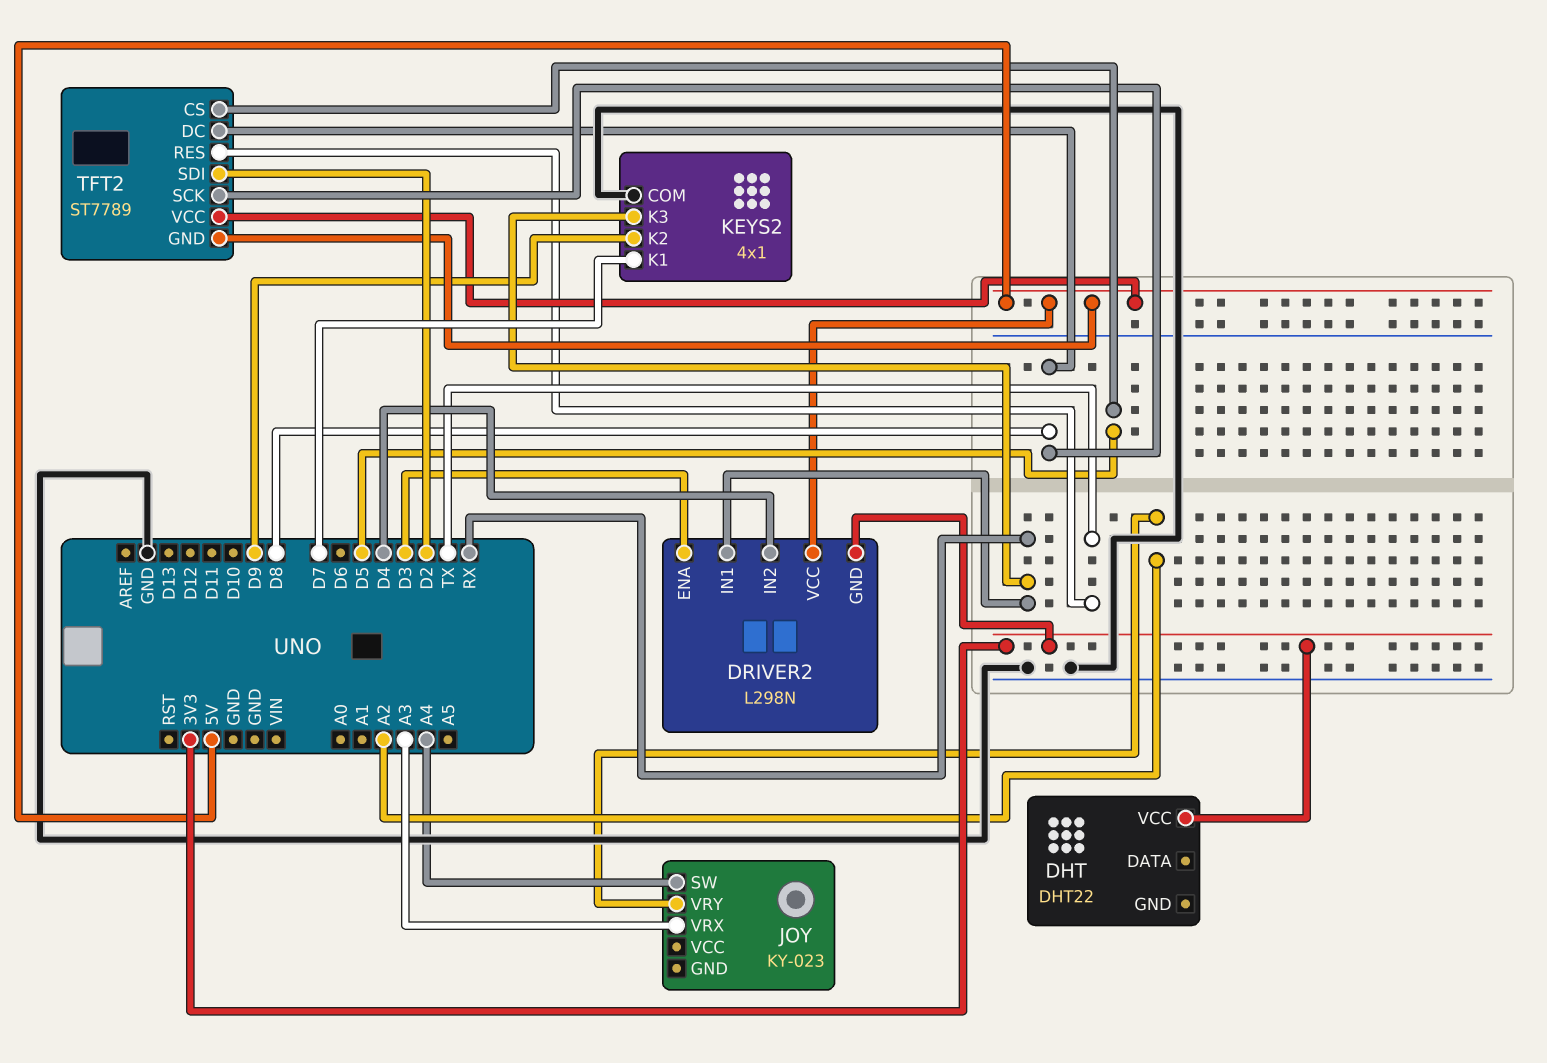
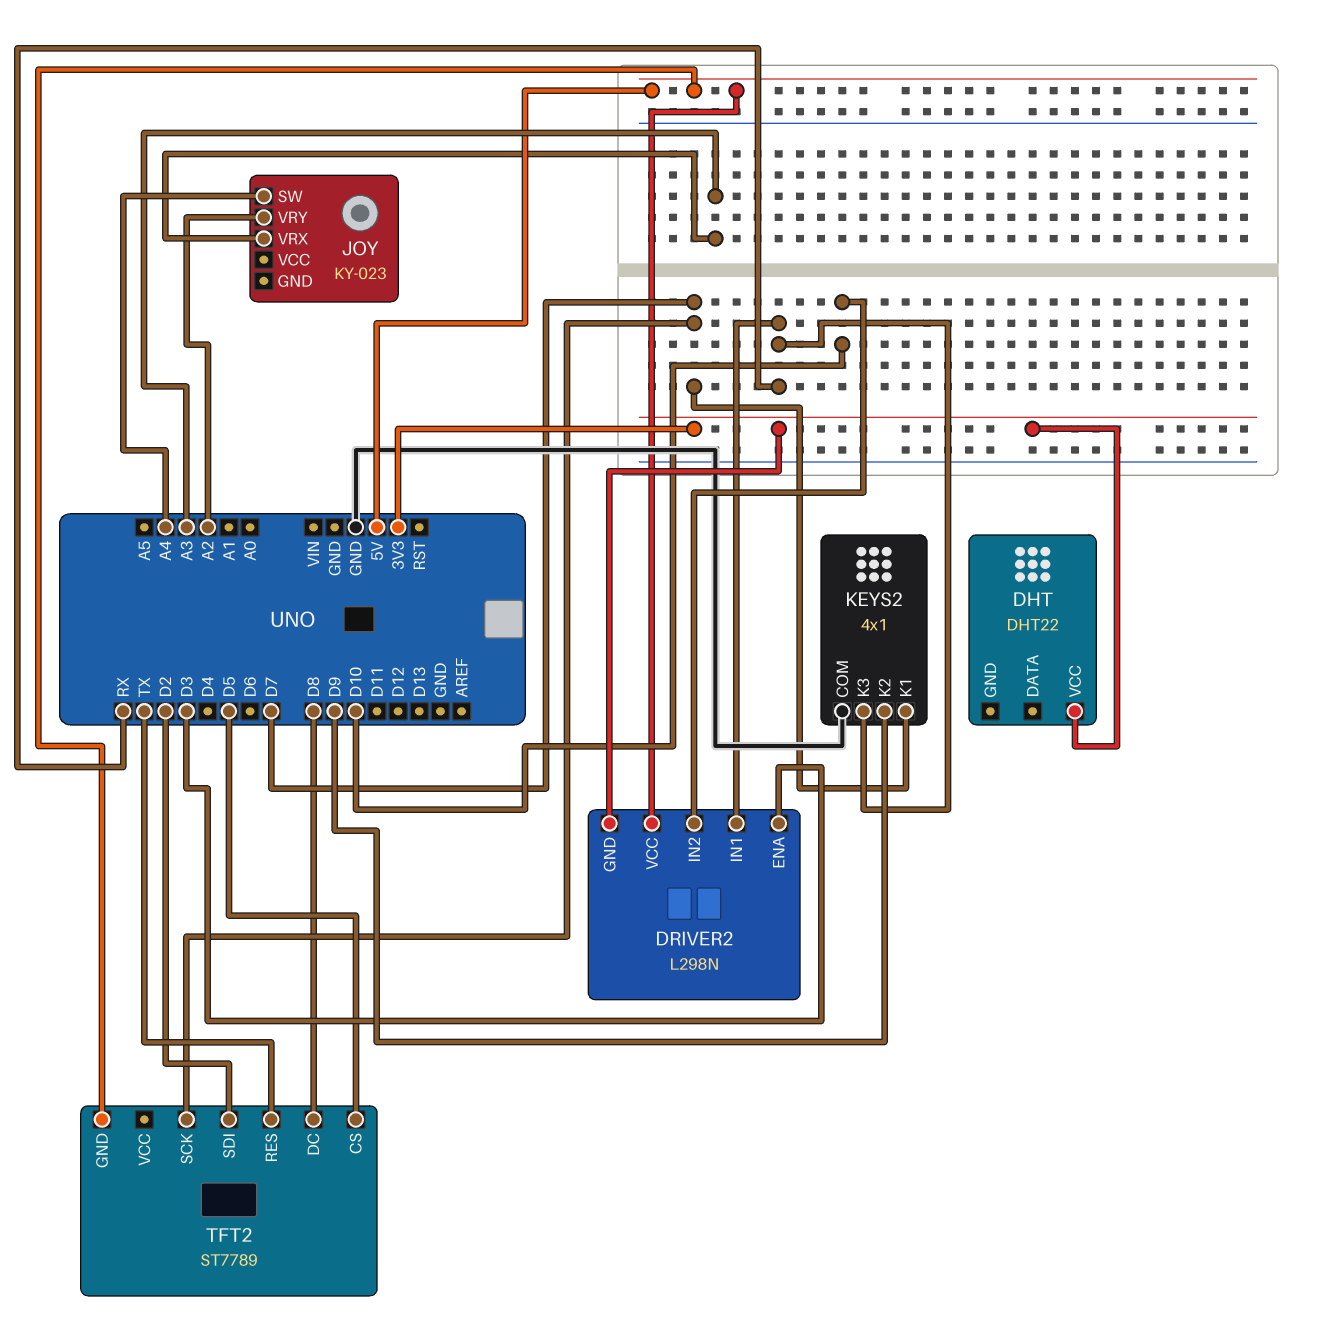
DRIVER2 pin IN2: D4 -> D10
TFT2 pin SCK: D8 -> D7
TFT2 pin VCC: 5V -> none

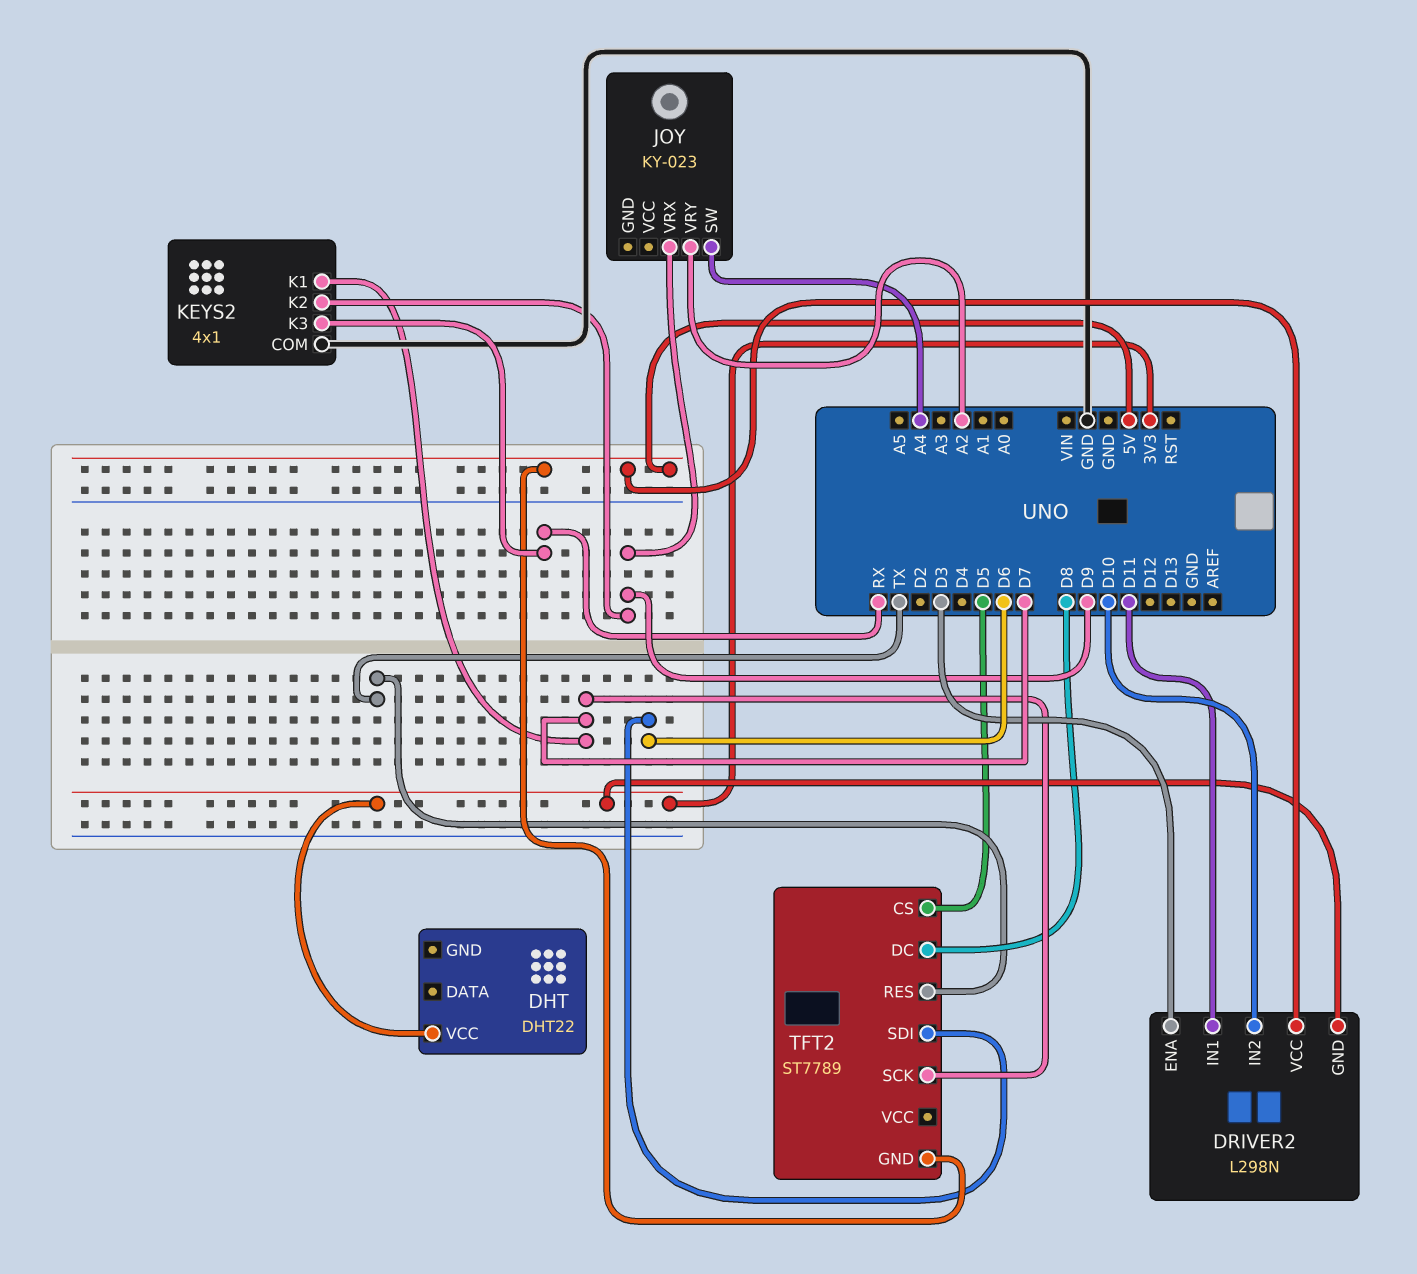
DRIVER2 pin IN1: RX -> D11
JOY pin VRX: A3 -> D9
TFT2 pin SDI: D2 -> D6

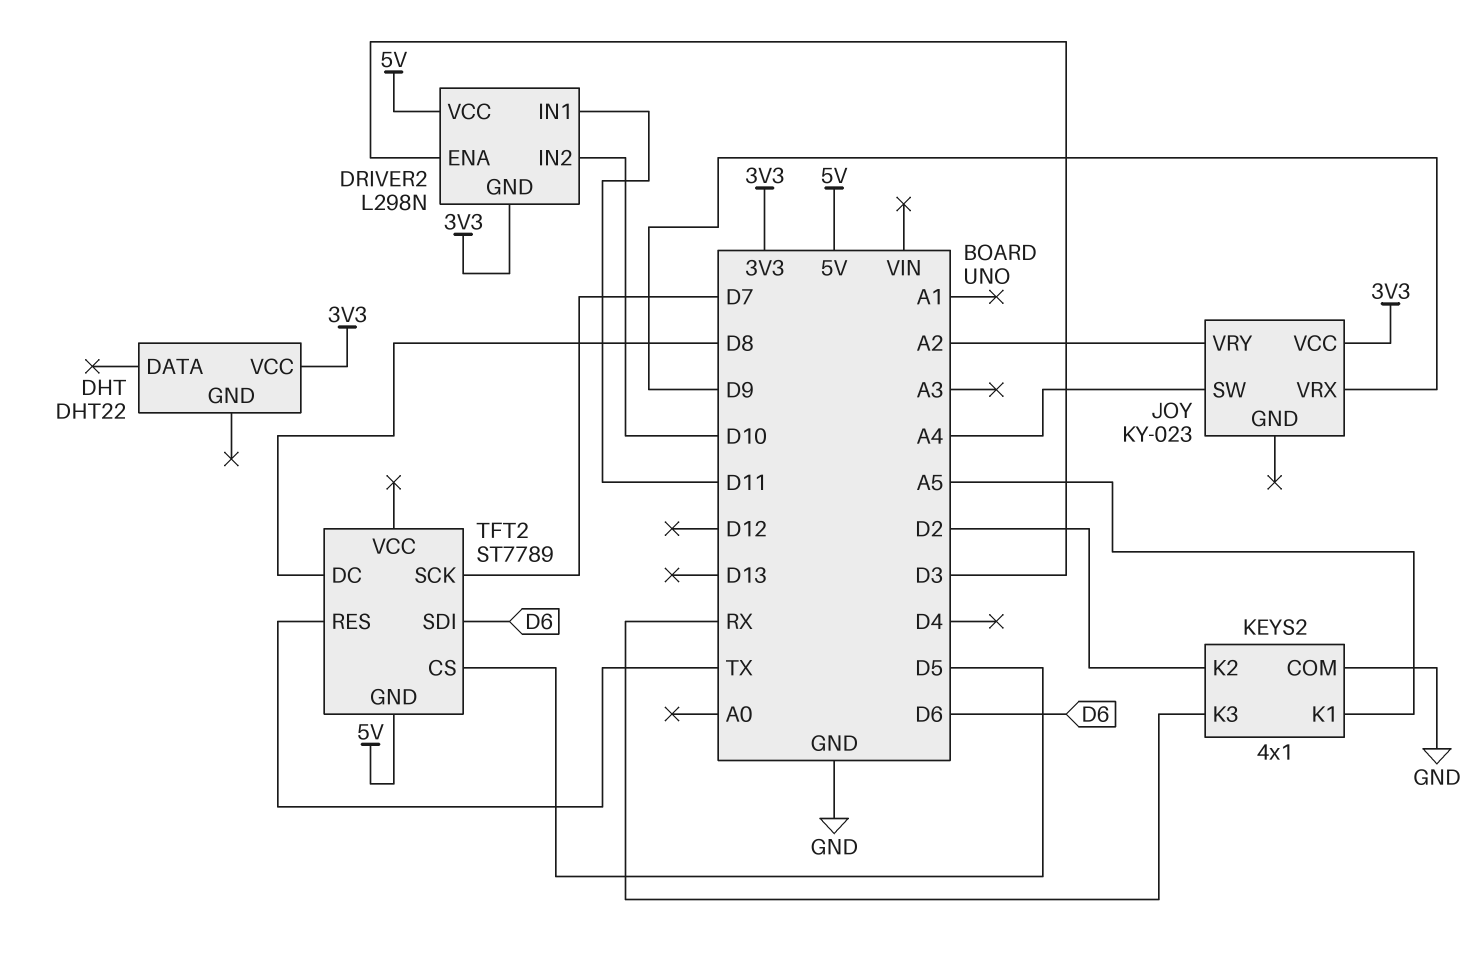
JOY pin VCC: none -> 3V3
KEYS2 pin K1: D7 -> A5
KEYS2 pin K2: D9 -> D2

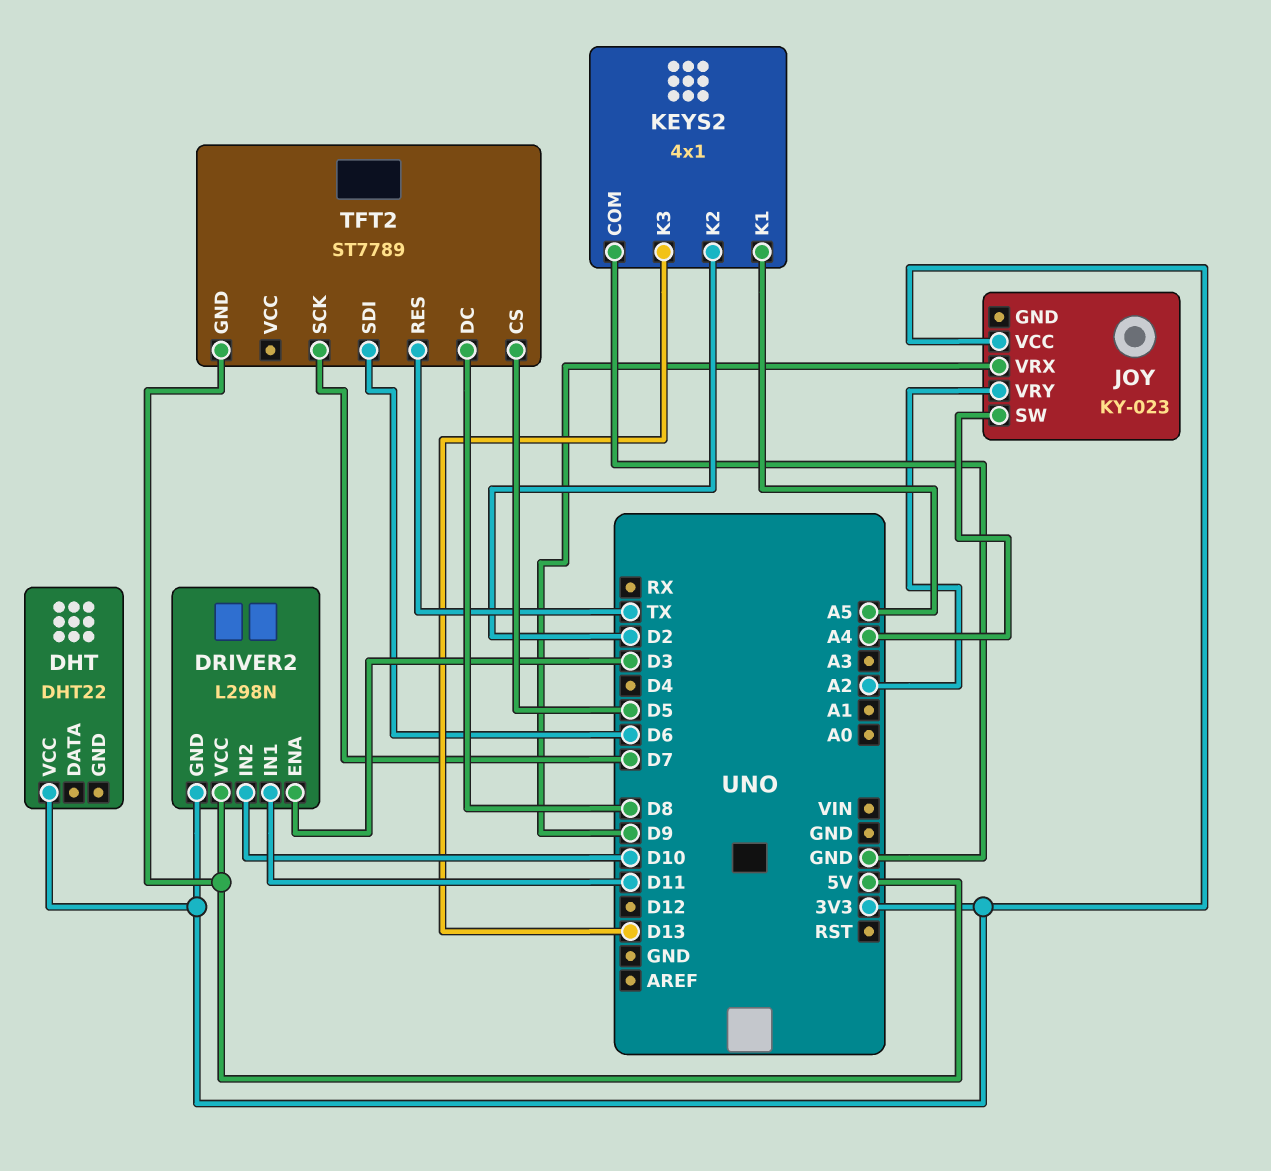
KEYS2 pin K3: RX -> D13

